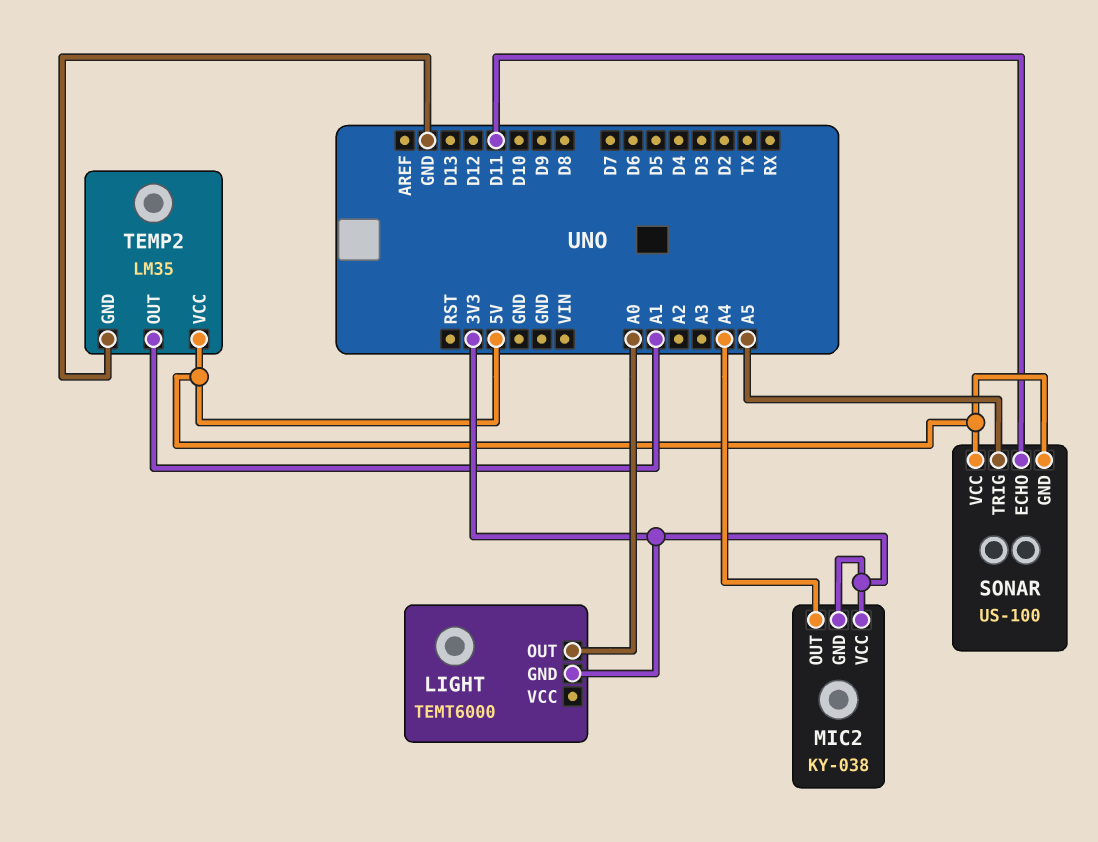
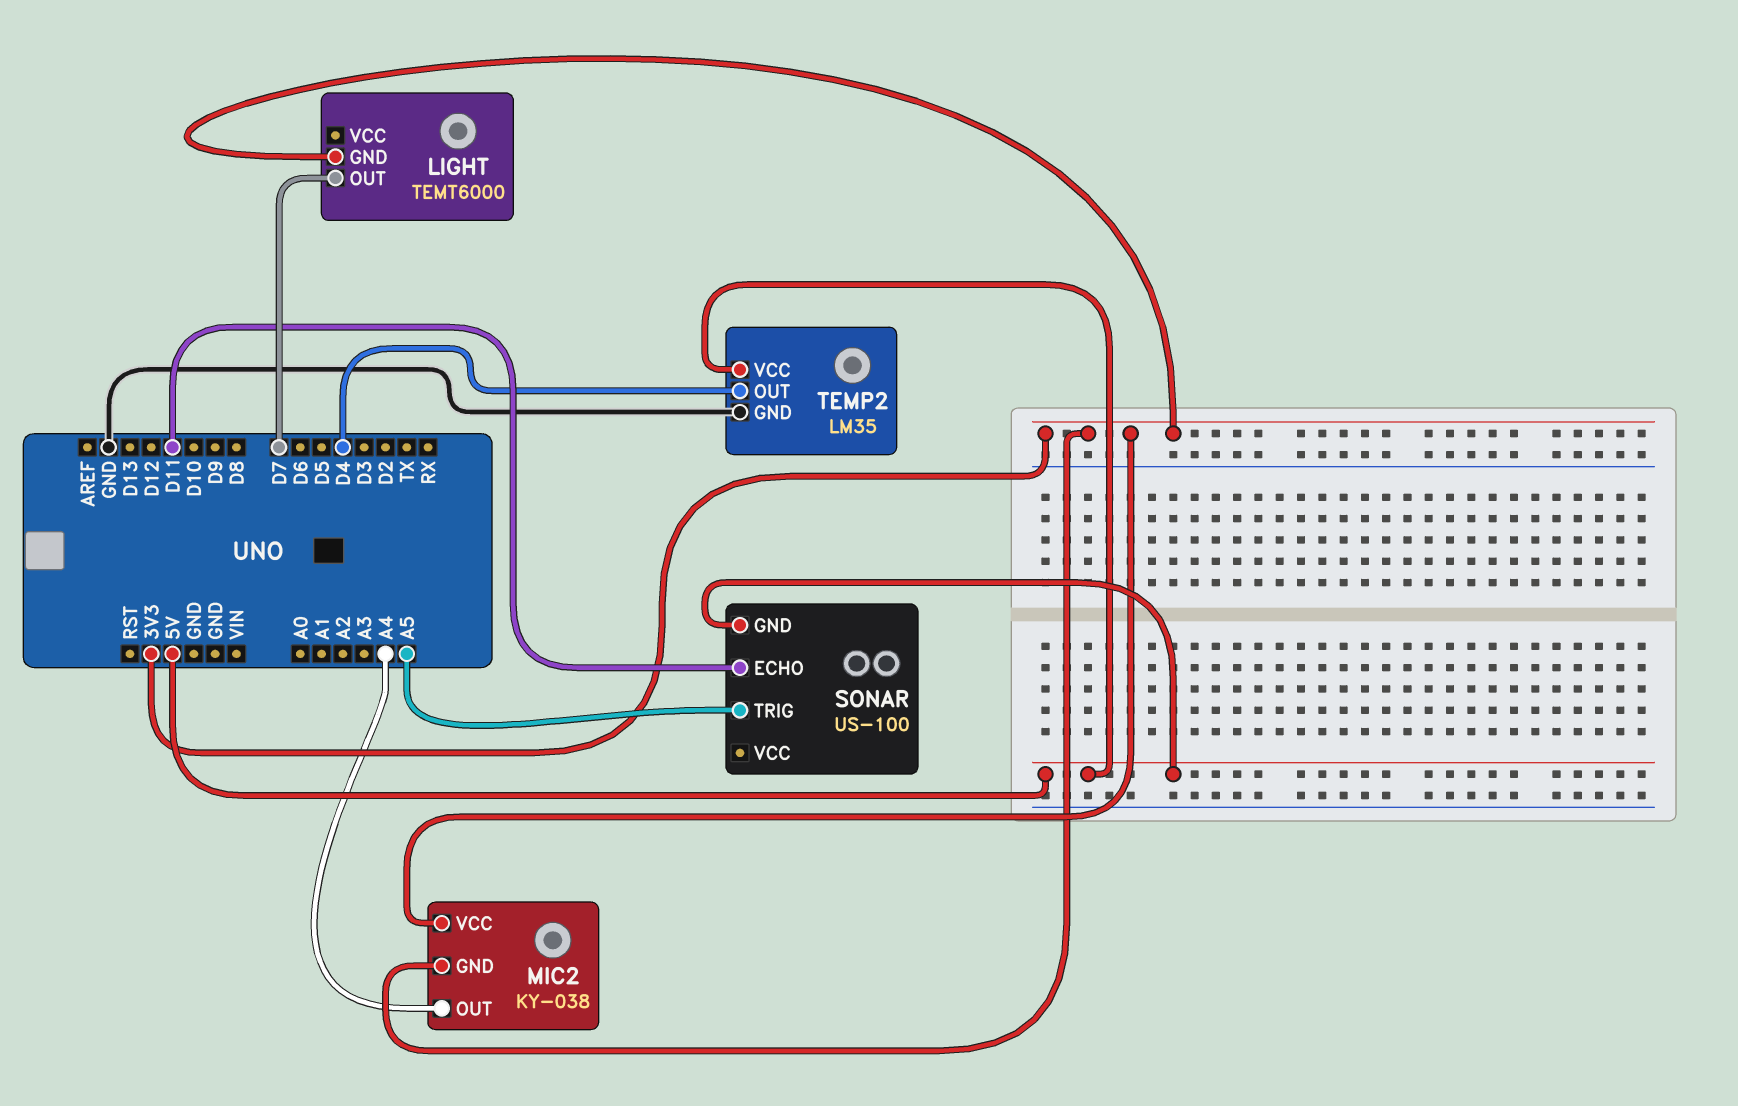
LIGHT pin OUT: A0 -> D7
SONAR pin VCC: 5V -> none
TEMP2 pin OUT: A1 -> D4

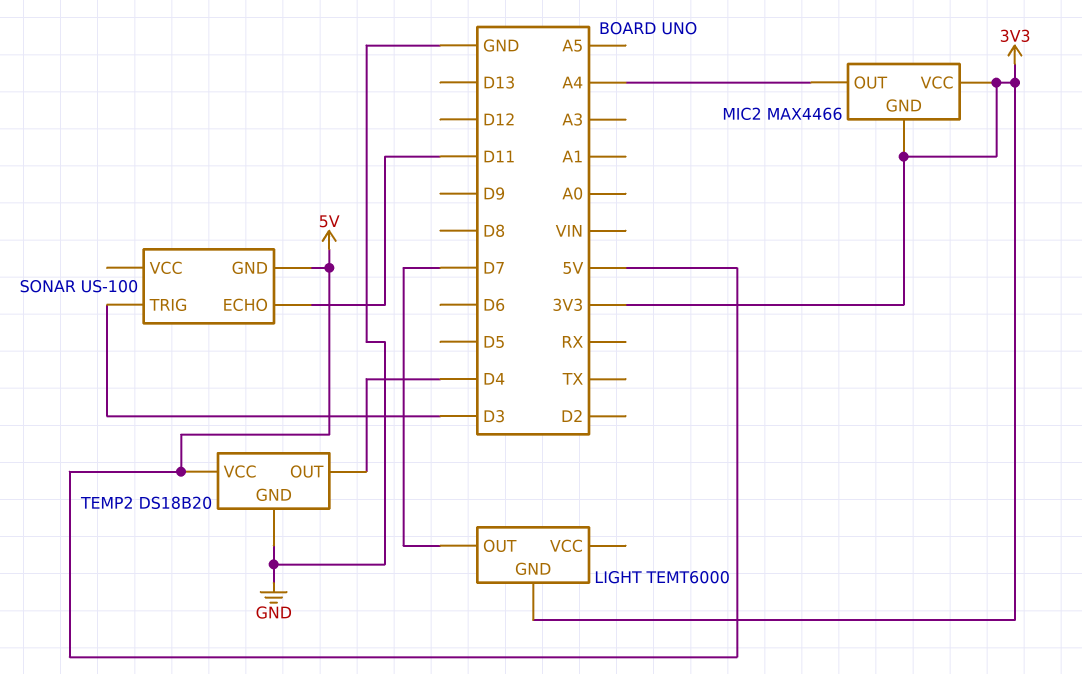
MIC2: KY-038 -> MAX4466
SONAR pin TRIG: A5 -> D3
TEMP2: LM35 -> DS18B20

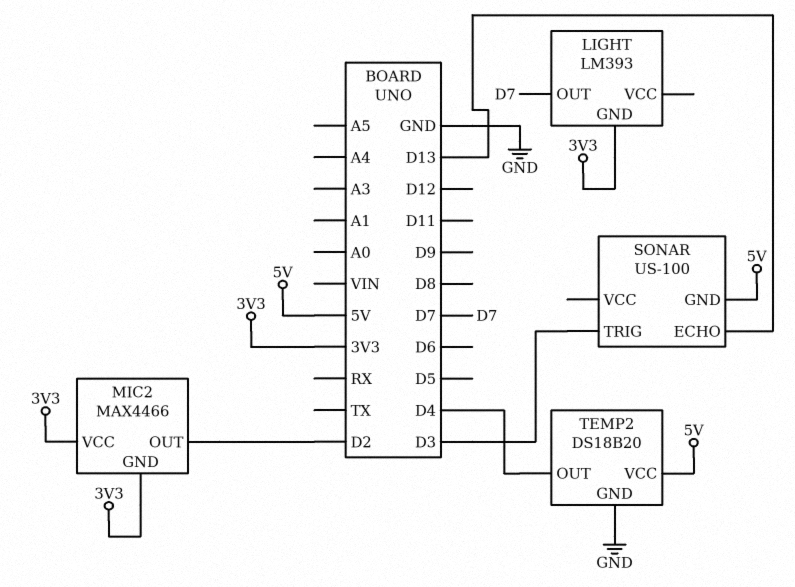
LIGHT: TEMT6000 -> LM393
MIC2 pin OUT: A4 -> D2
SONAR pin ECHO: D11 -> D13

